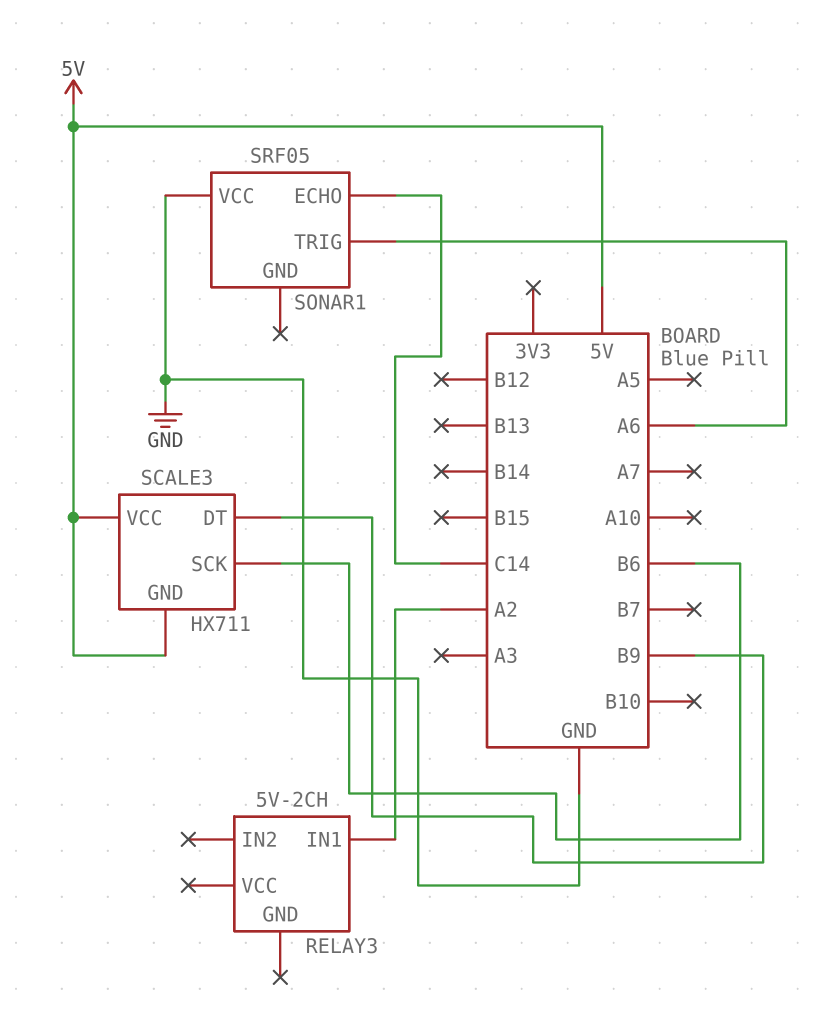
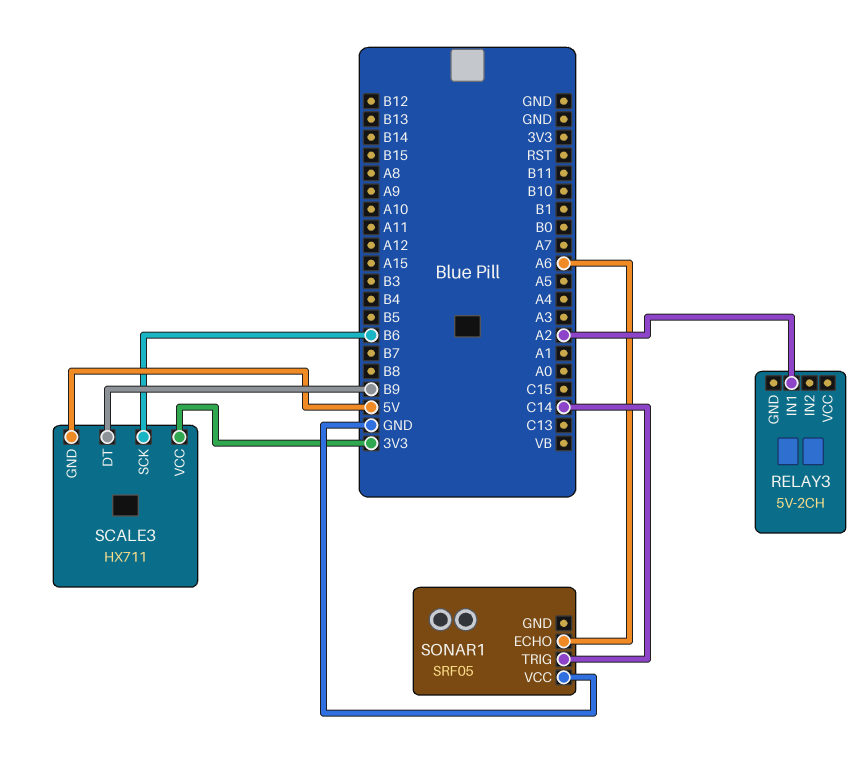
SCALE3 pin VCC: 5V -> 3V3
SONAR1 pin ECHO: C14 -> A6
SONAR1 pin TRIG: A6 -> C14

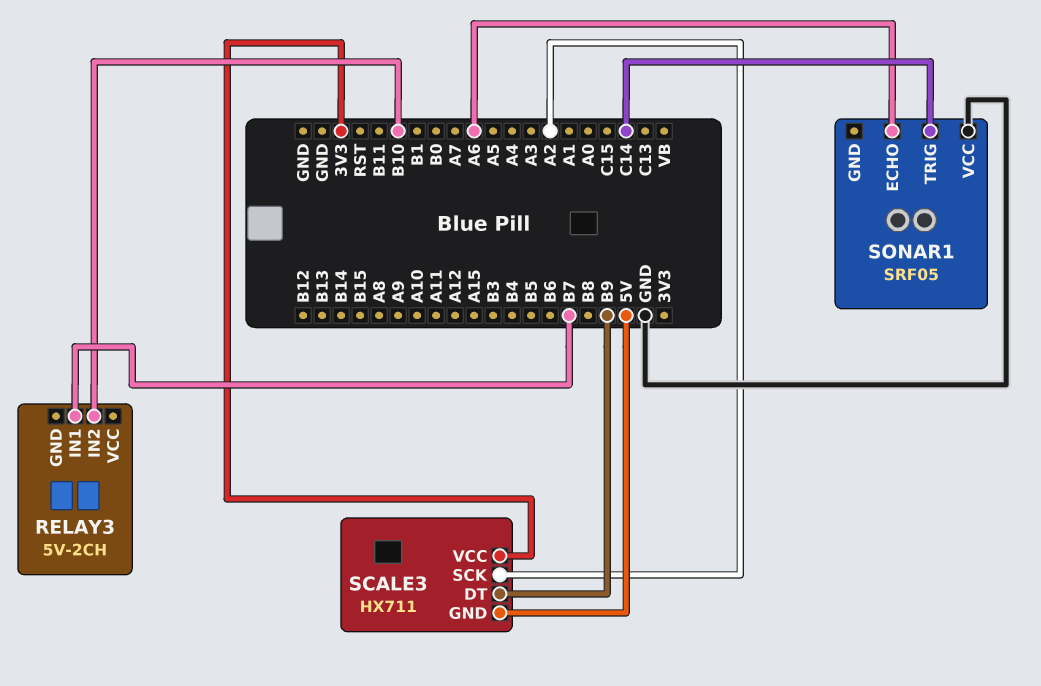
RELAY3 pin IN1: A2 -> B7
RELAY3 pin IN2: none -> B10
SCALE3 pin SCK: B6 -> A2

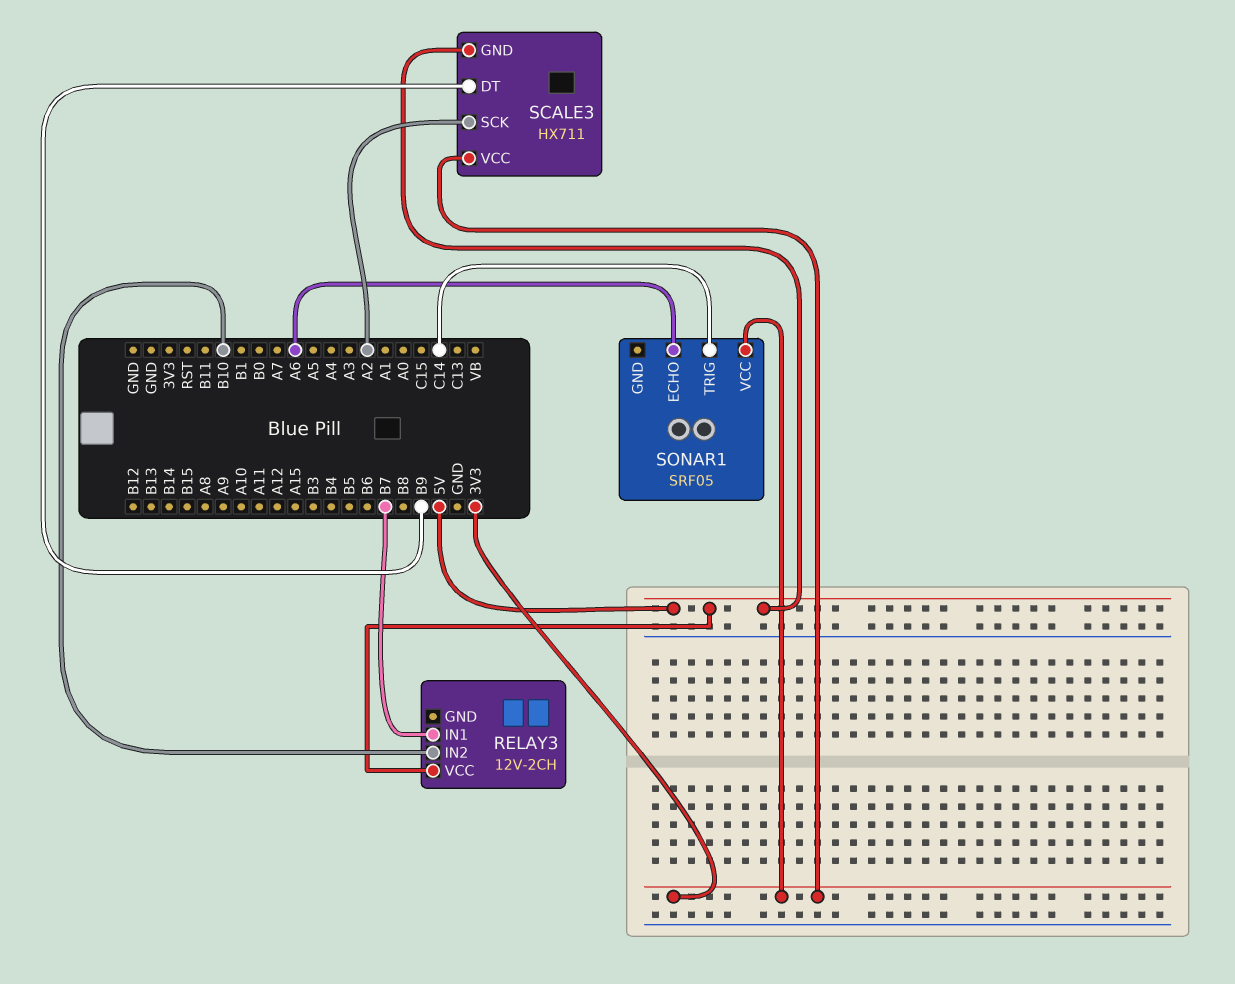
RELAY3: 5V-2CH -> 12V-2CH
RELAY3 pin VCC: none -> 5V
SONAR1 pin VCC: GND -> 3V3

